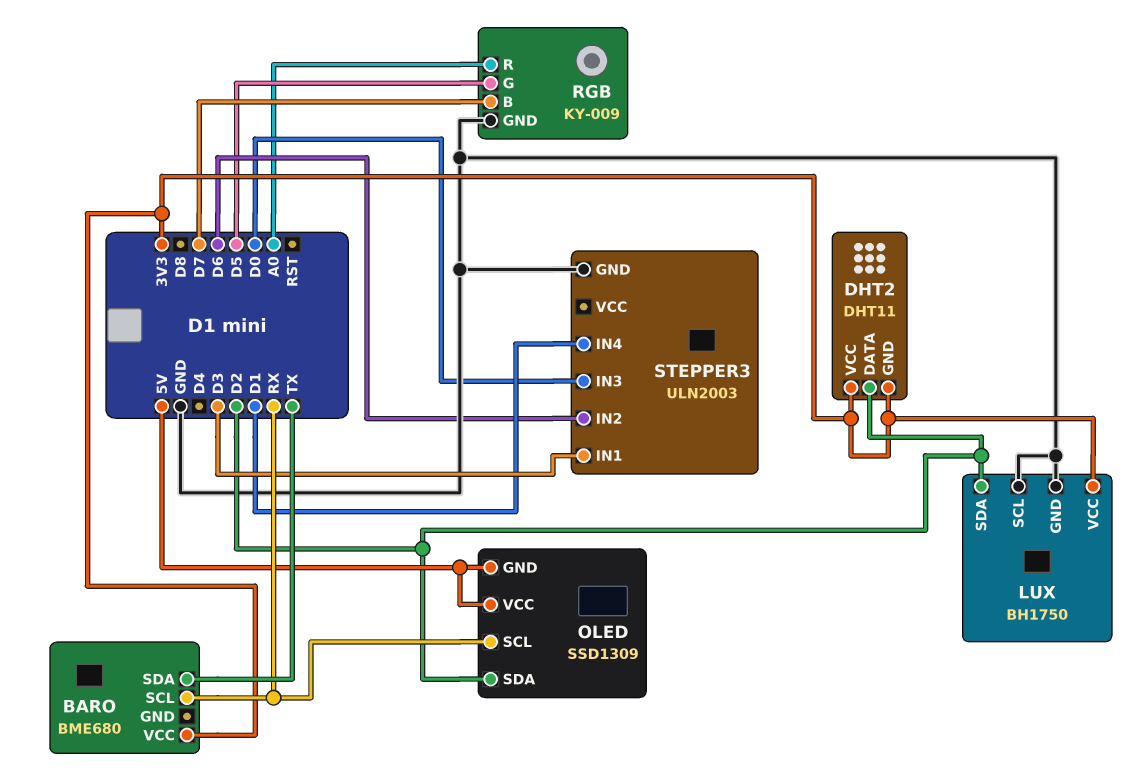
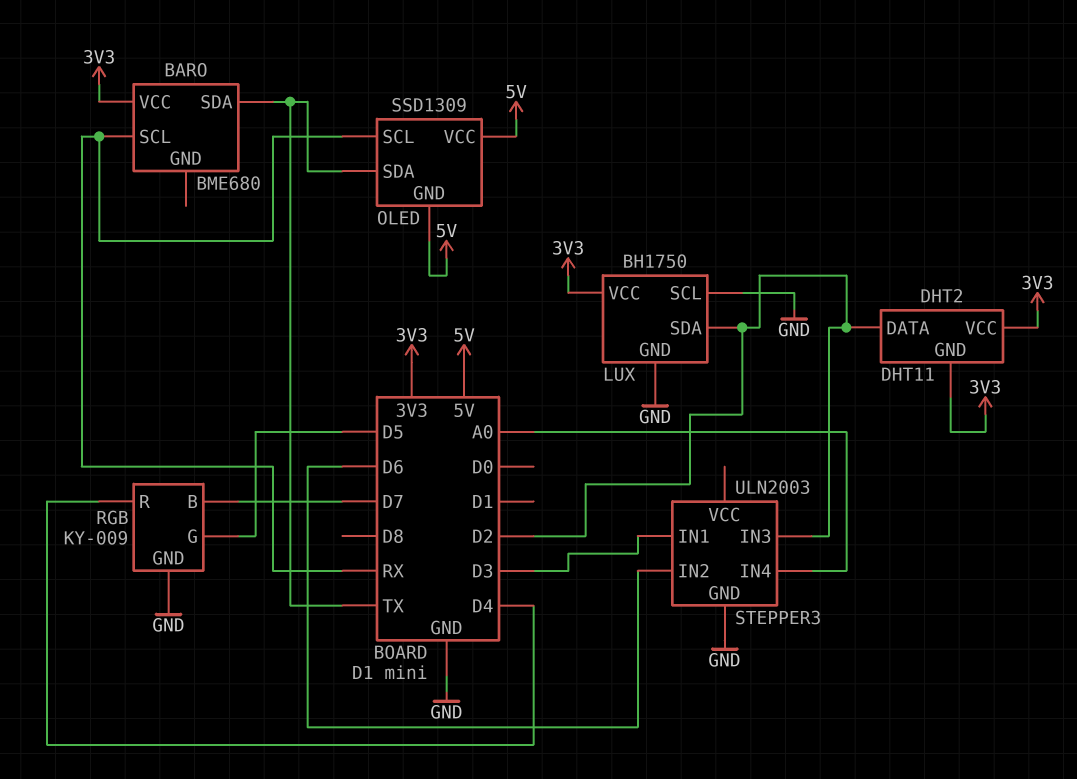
OLED pin SDA: D2 -> TX
RGB pin R: A0 -> D4
STEPPER3 pin IN3: D0 -> D2
STEPPER3 pin IN4: D1 -> A0

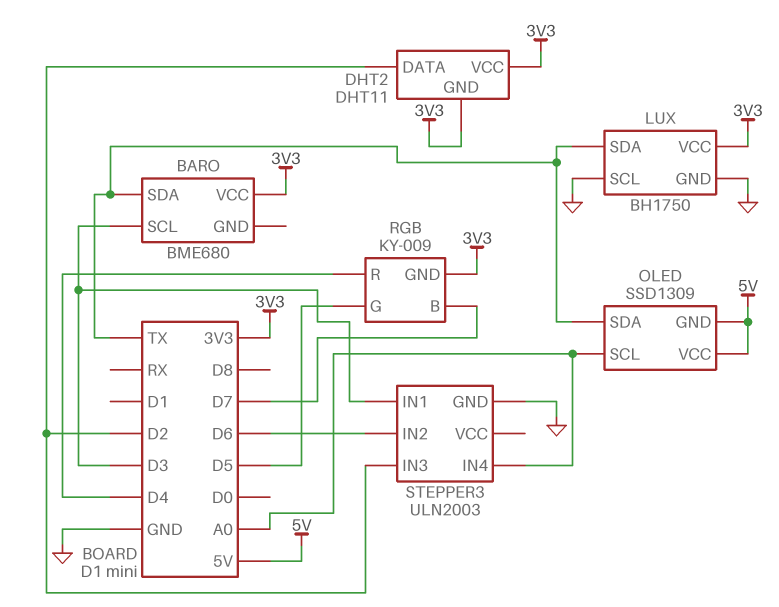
BARO pin SCL: RX -> D3
LUX pin SDA: D2 -> TX
OLED pin SCL: RX -> A0
RGB pin GND: GND -> 3V3

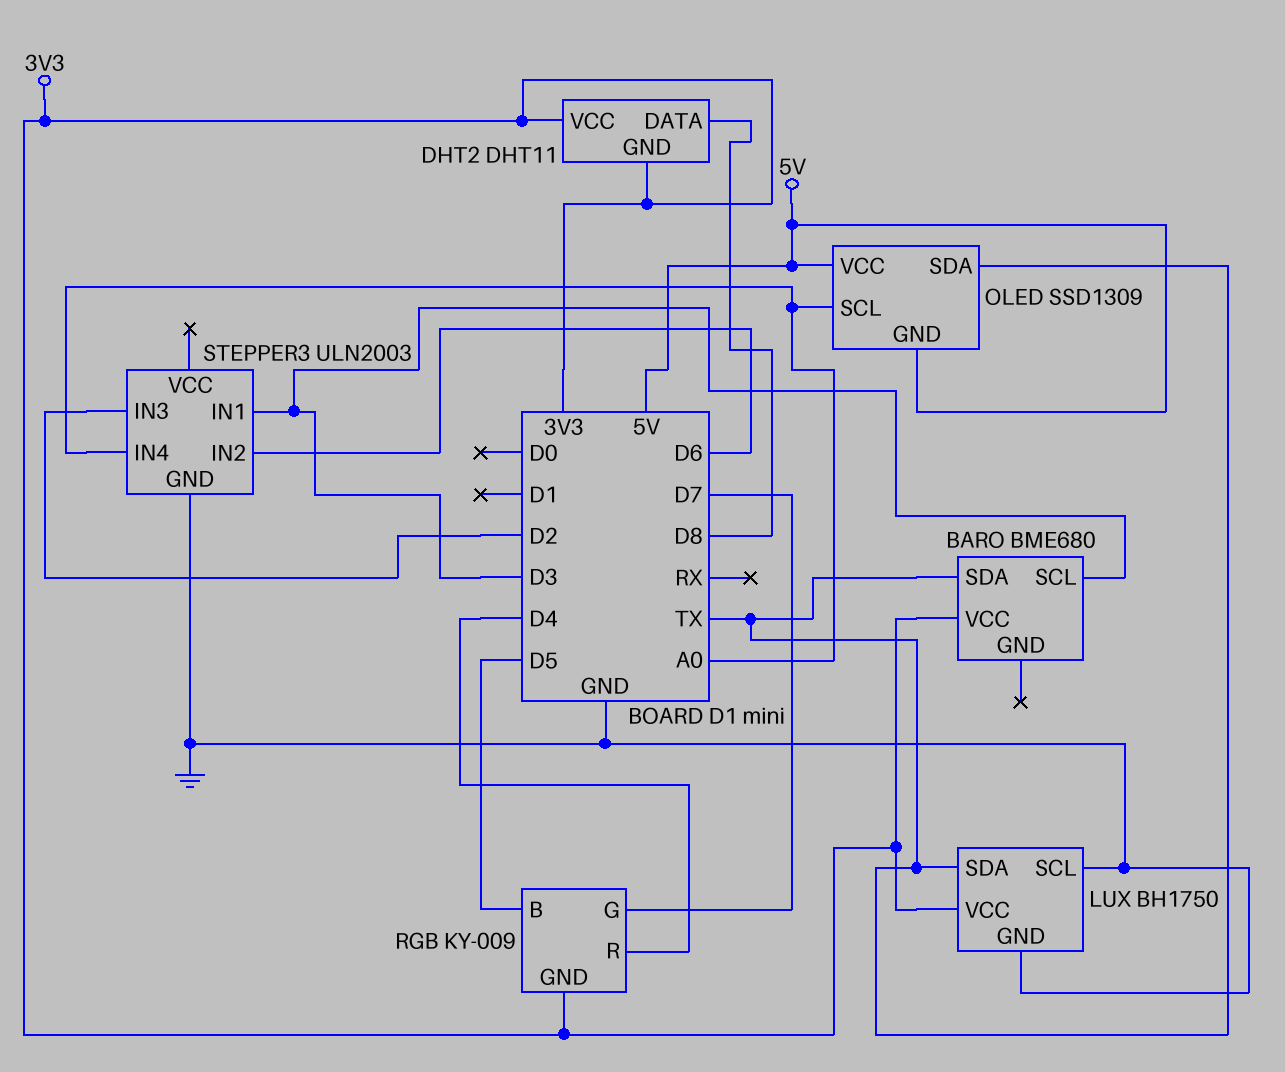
DHT2 pin DATA: D2 -> D8
RGB pin B: D7 -> D5
RGB pin G: D5 -> D7

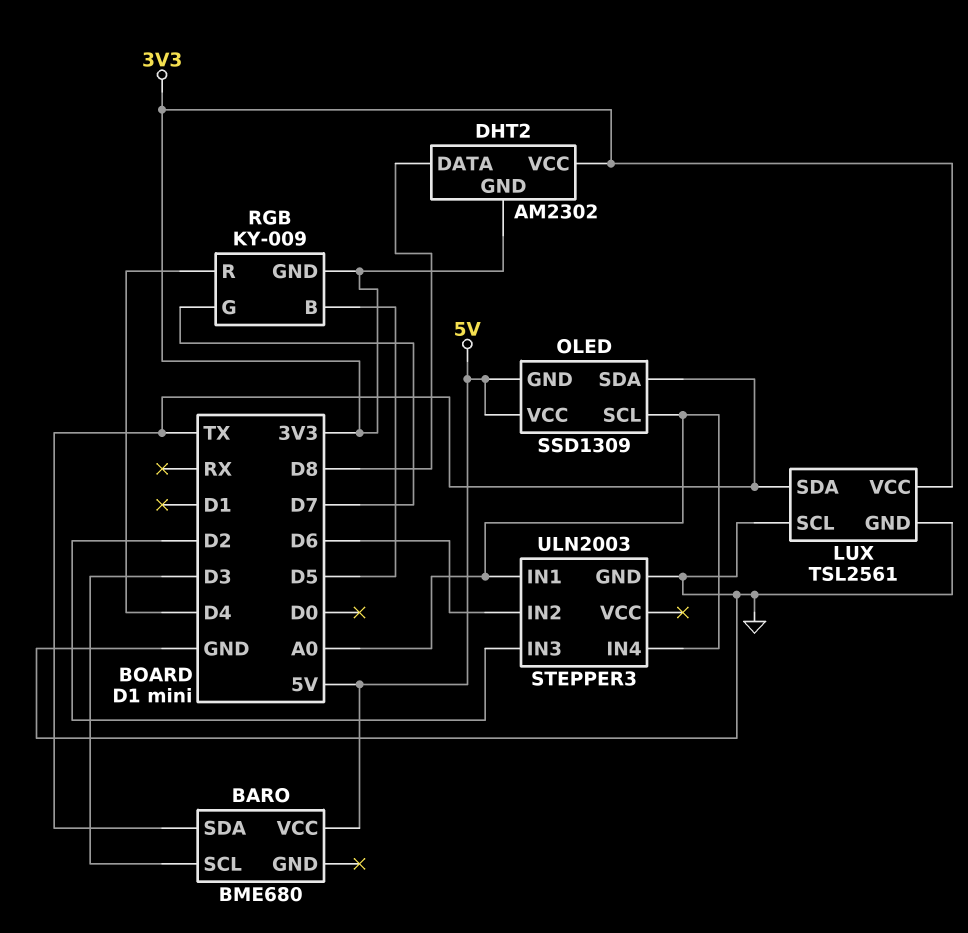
BARO pin VCC: 3V3 -> 5V
DHT2: DHT11 -> AM2302
LUX: BH1750 -> TSL2561
STEPPER3 pin IN1: D3 -> A0

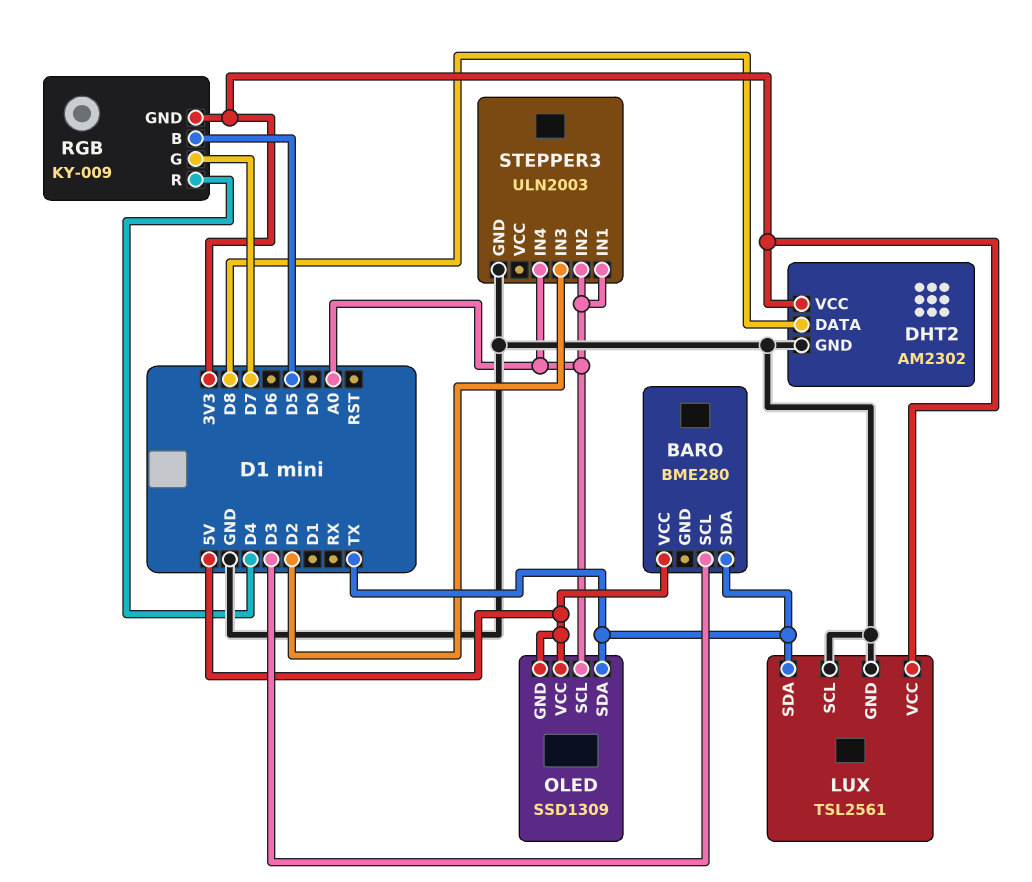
BARO: BME680 -> BME280
DHT2 pin GND: 3V3 -> GND
STEPPER3 pin IN2: D6 -> A0

